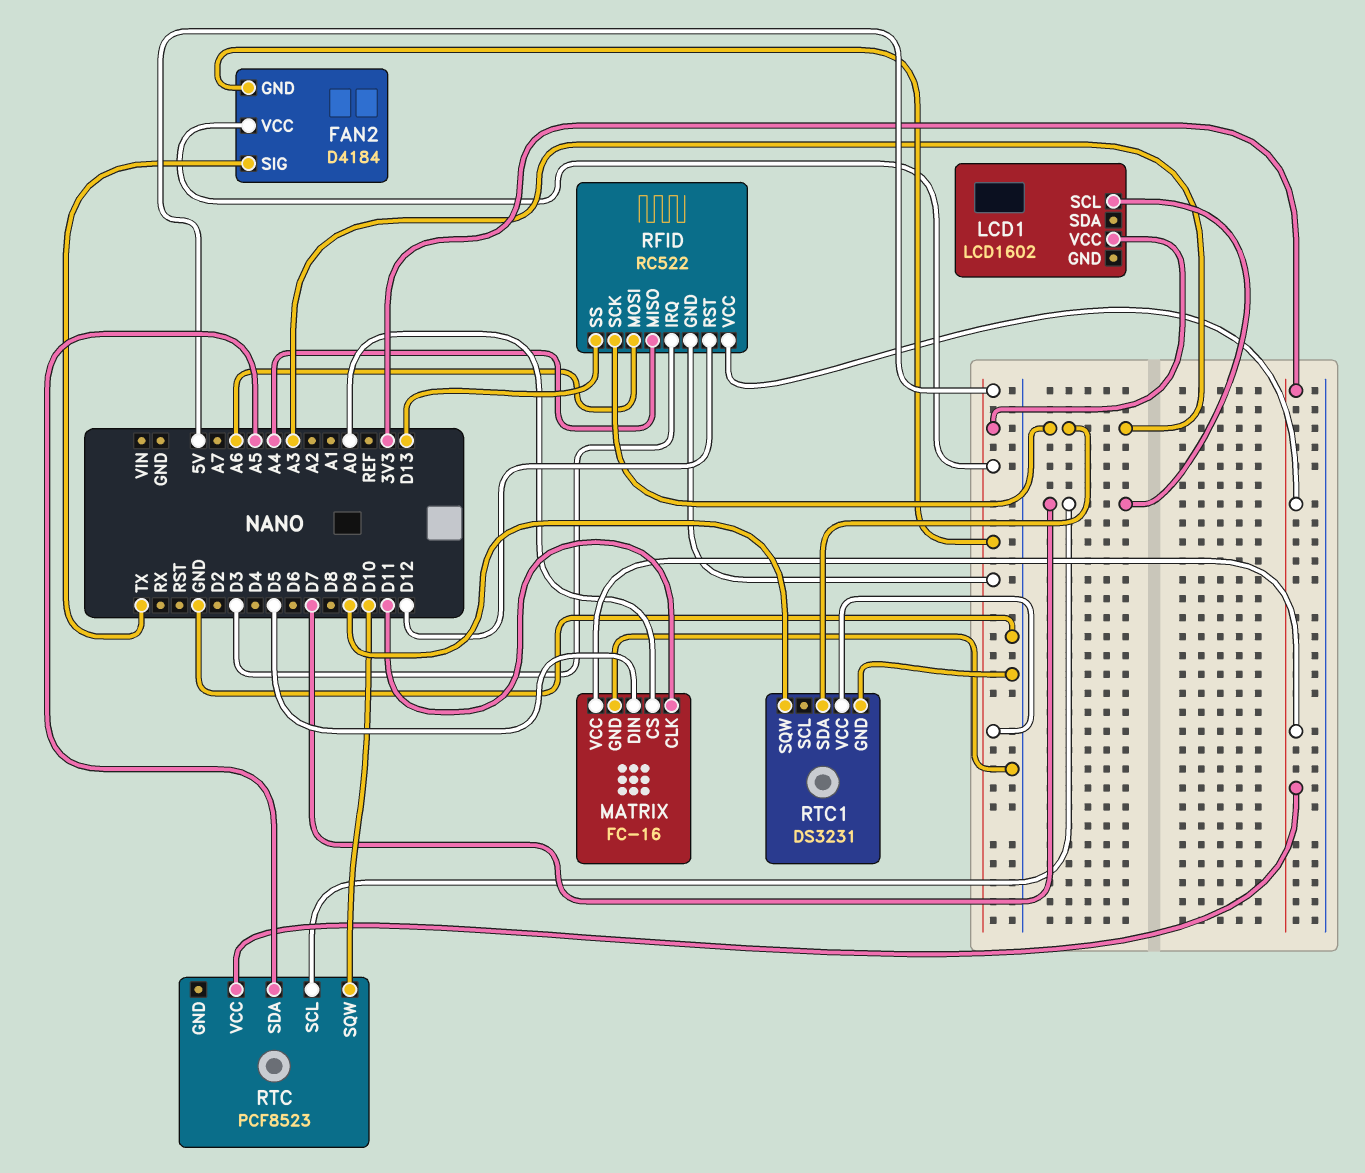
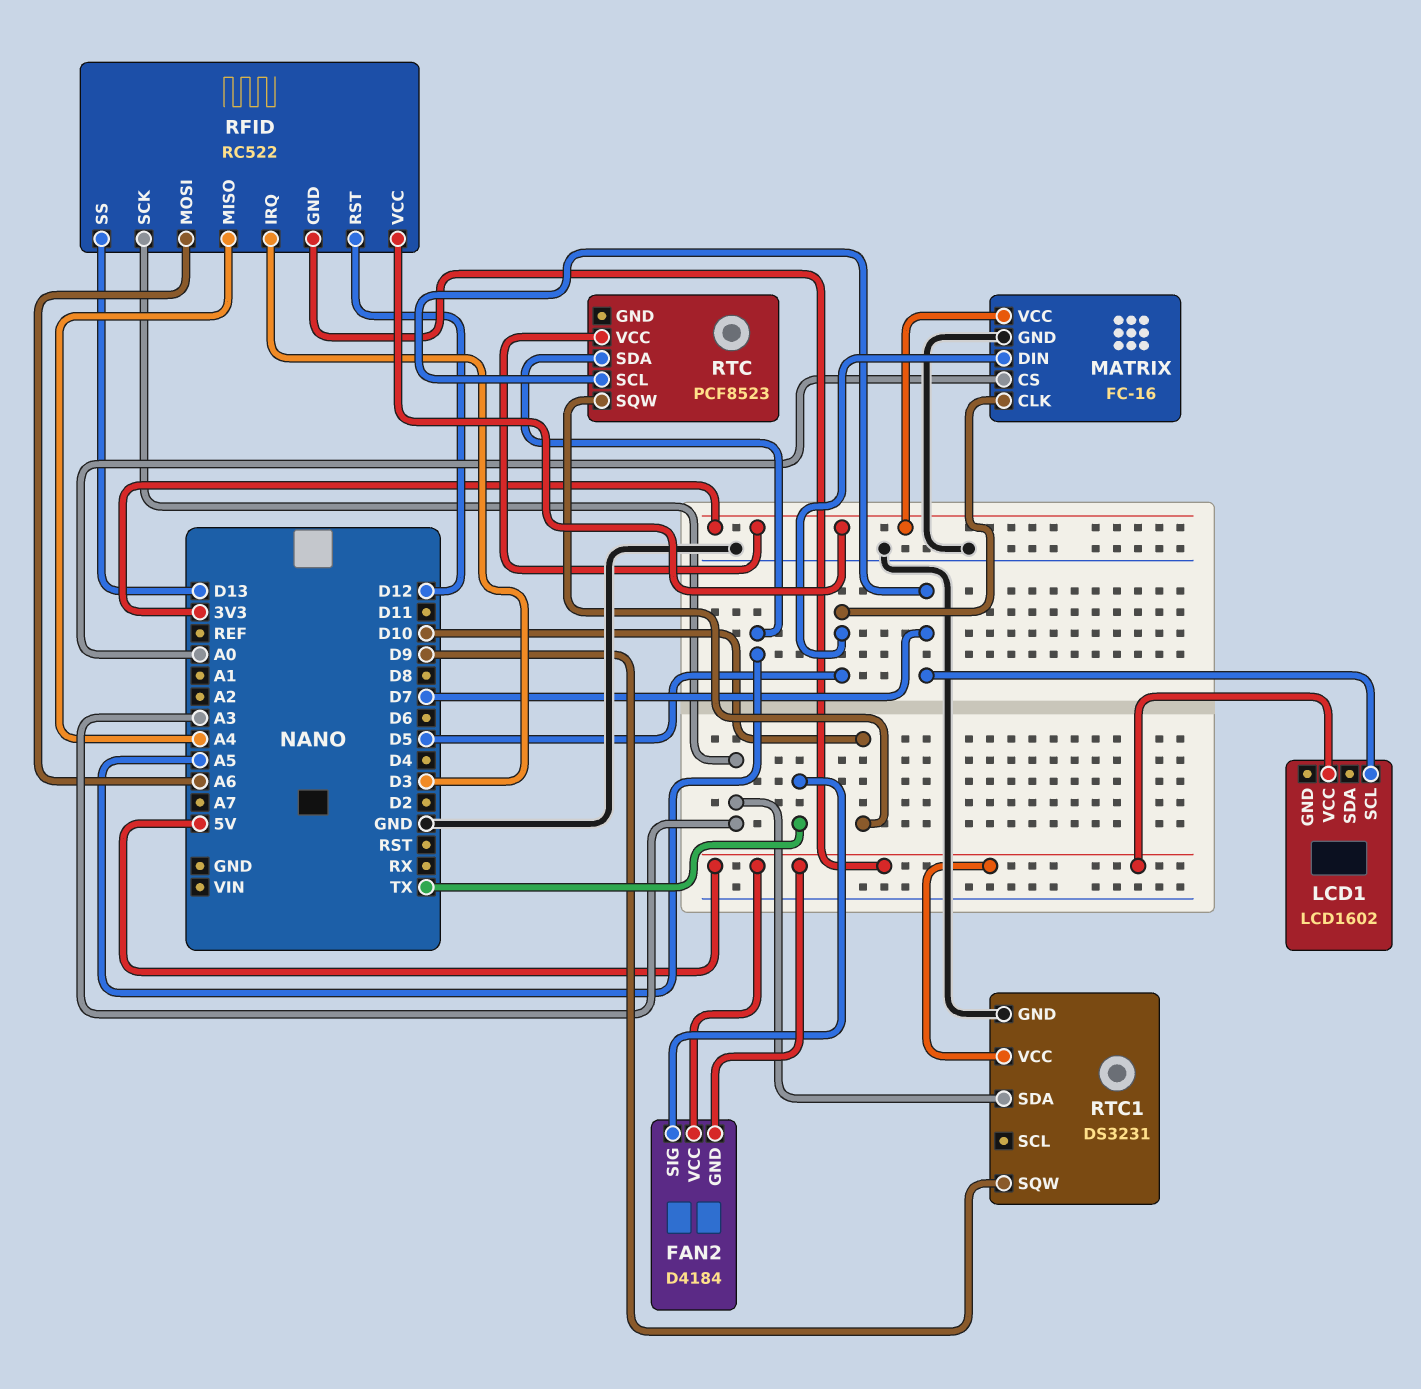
MATRIX pin CLK: D11 -> D5

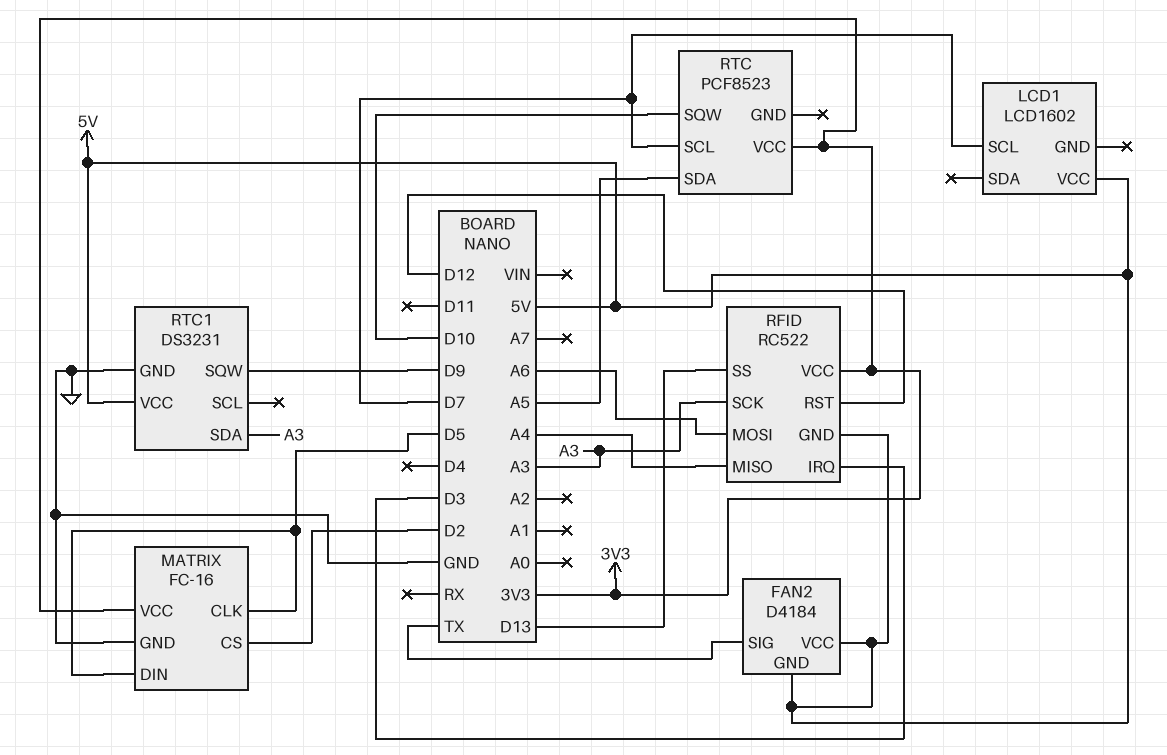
MATRIX pin CS: A0 -> D2

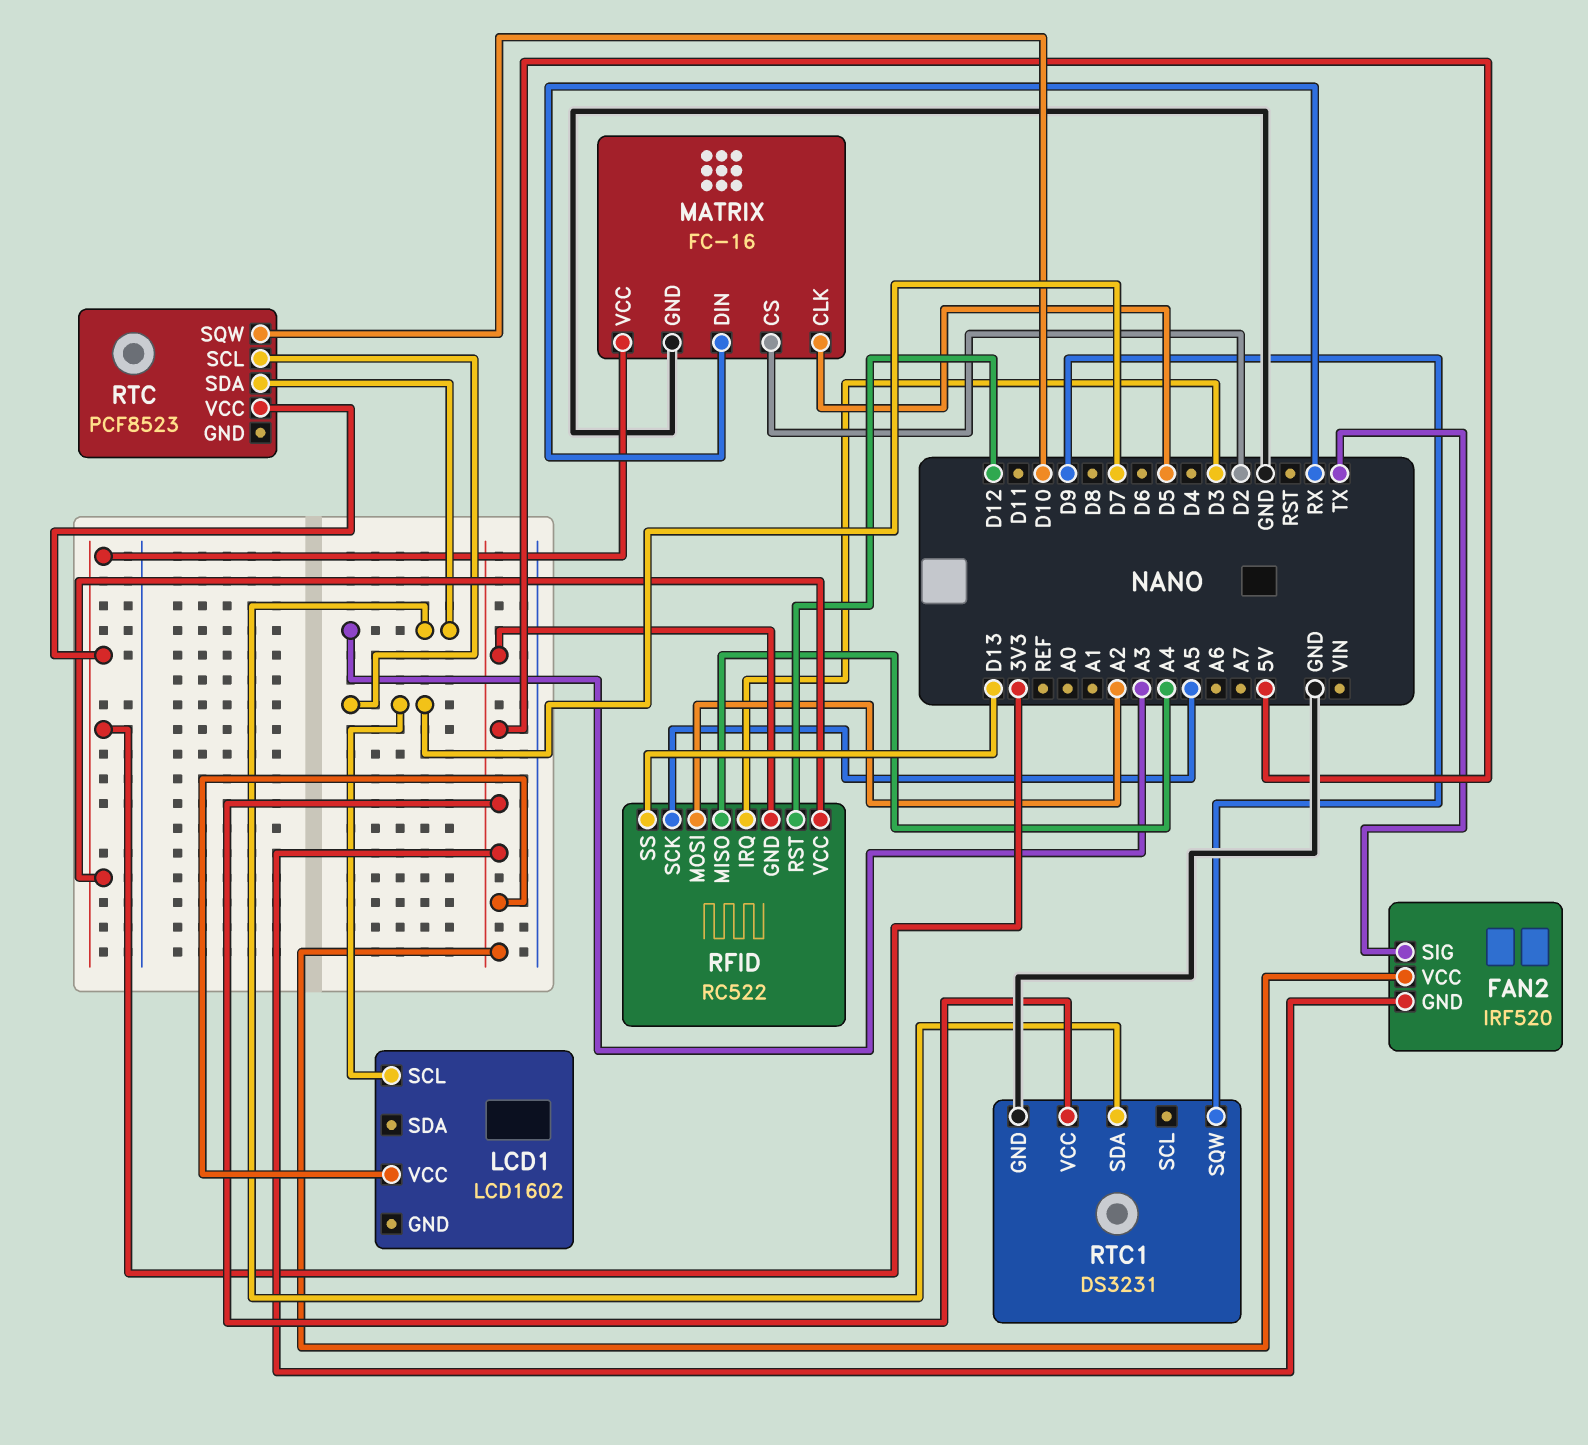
FAN2: D4184 -> IRF520
MATRIX pin DIN: D5 -> RX
RFID pin MOSI: A6 -> A2
RFID pin SCK: A3 -> A5
RTC pin SDA: A5 -> A3

